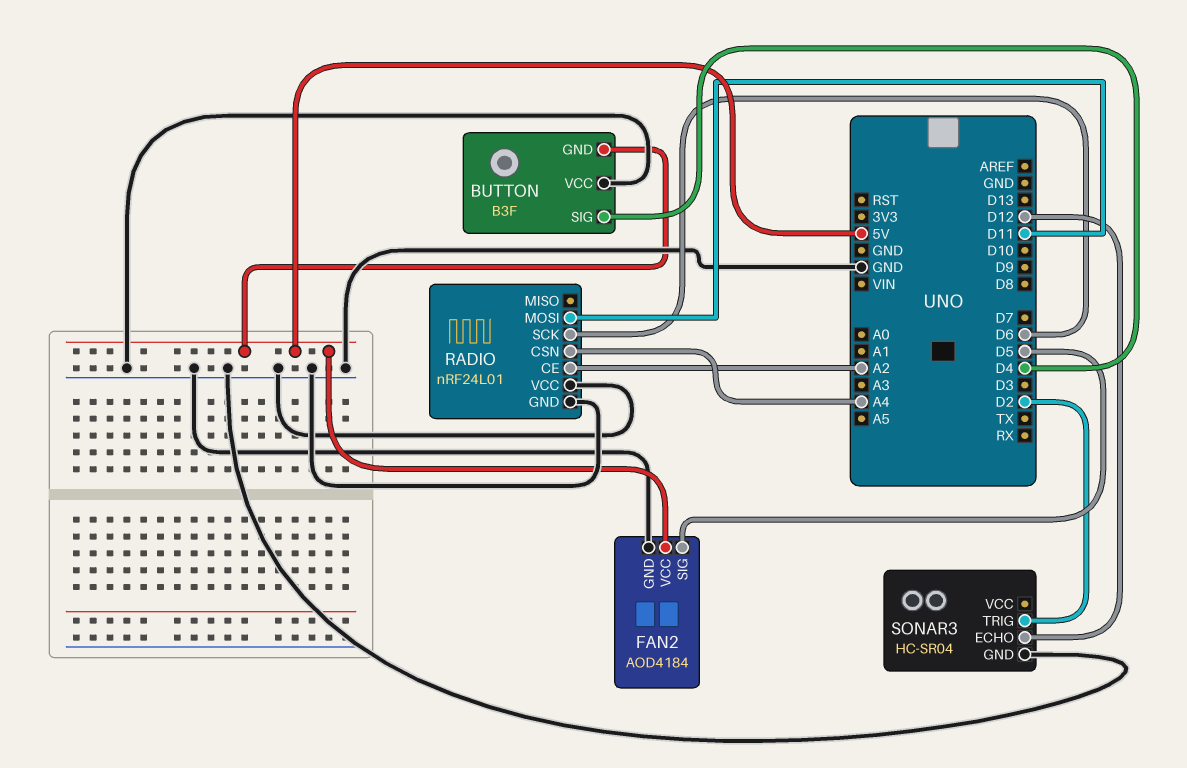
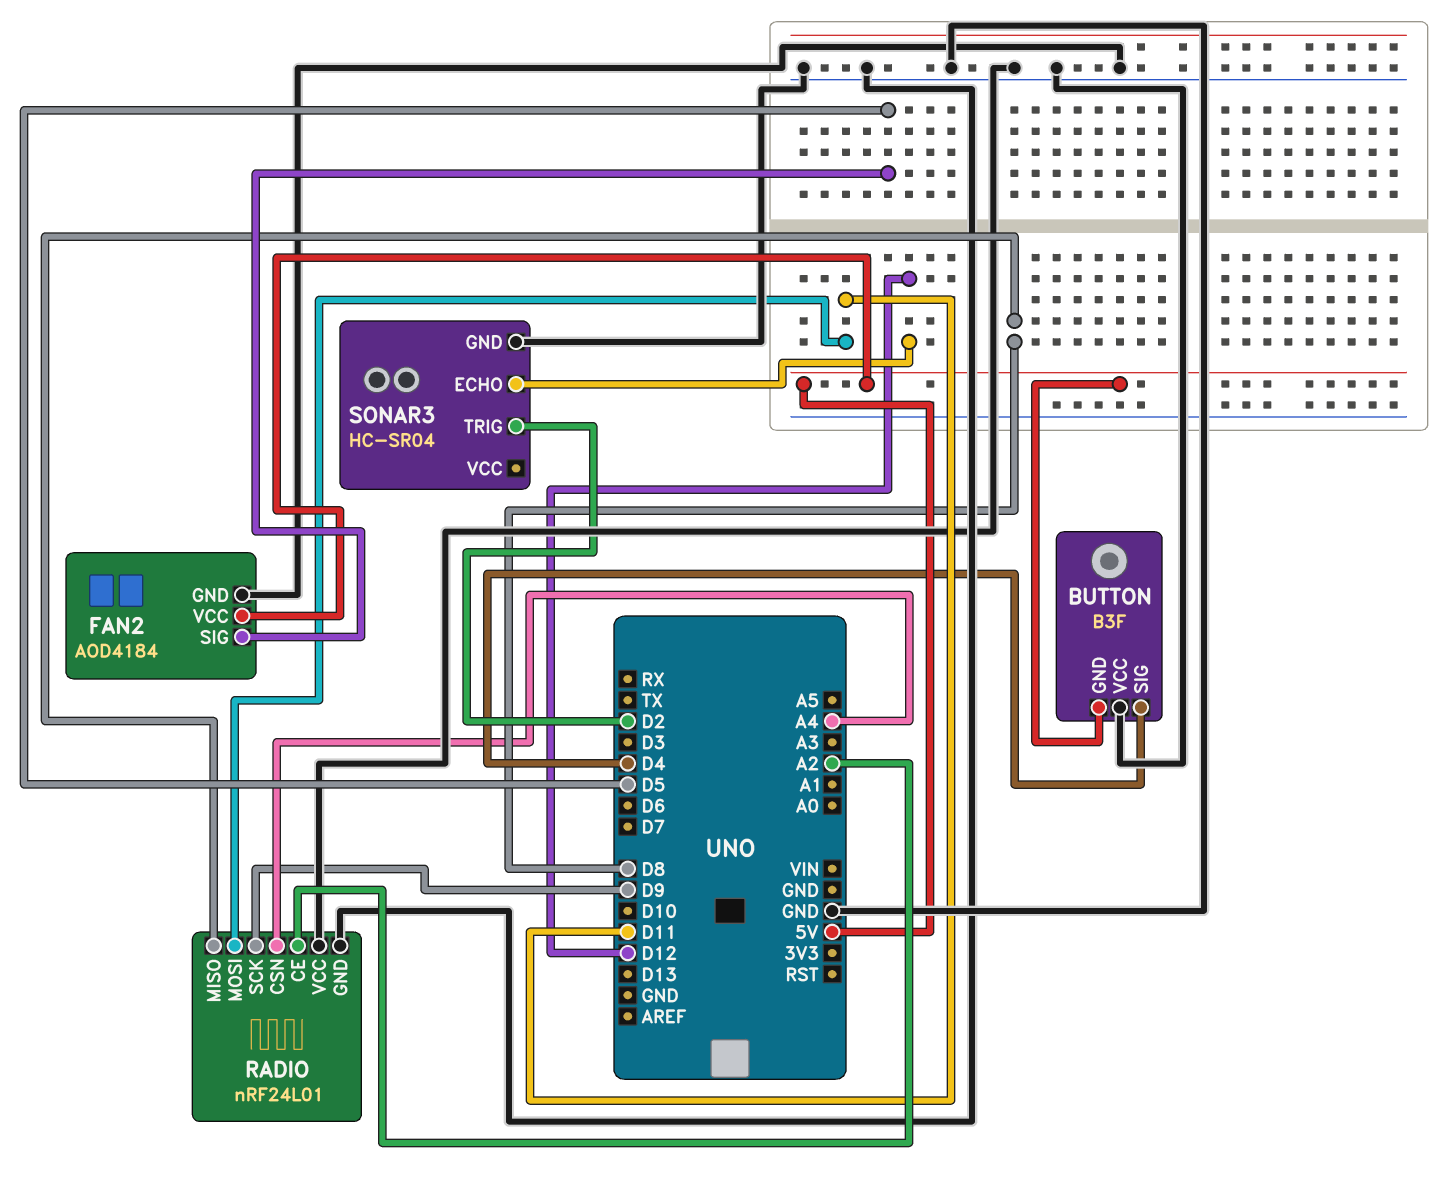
RADIO pin MISO: none -> D8
RADIO pin SCK: D6 -> D9

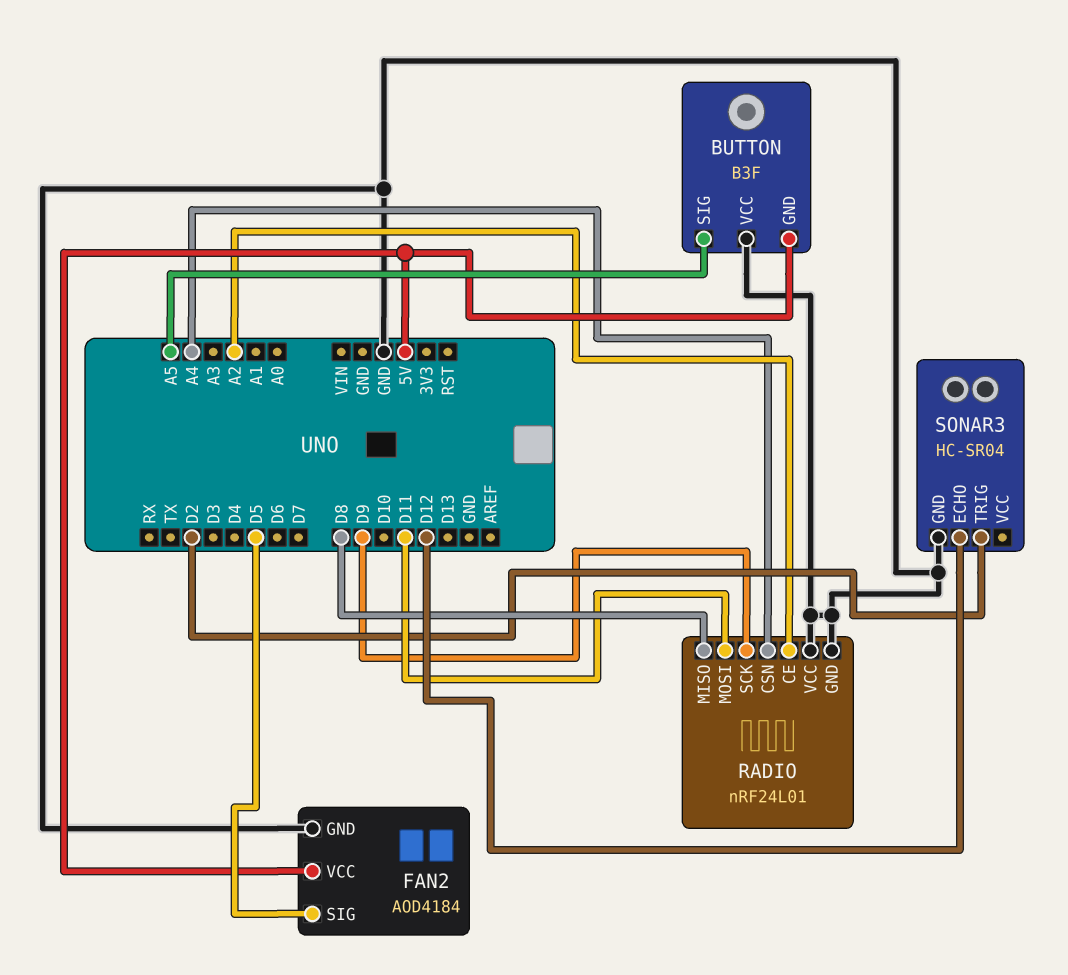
BUTTON pin SIG: D4 -> A5

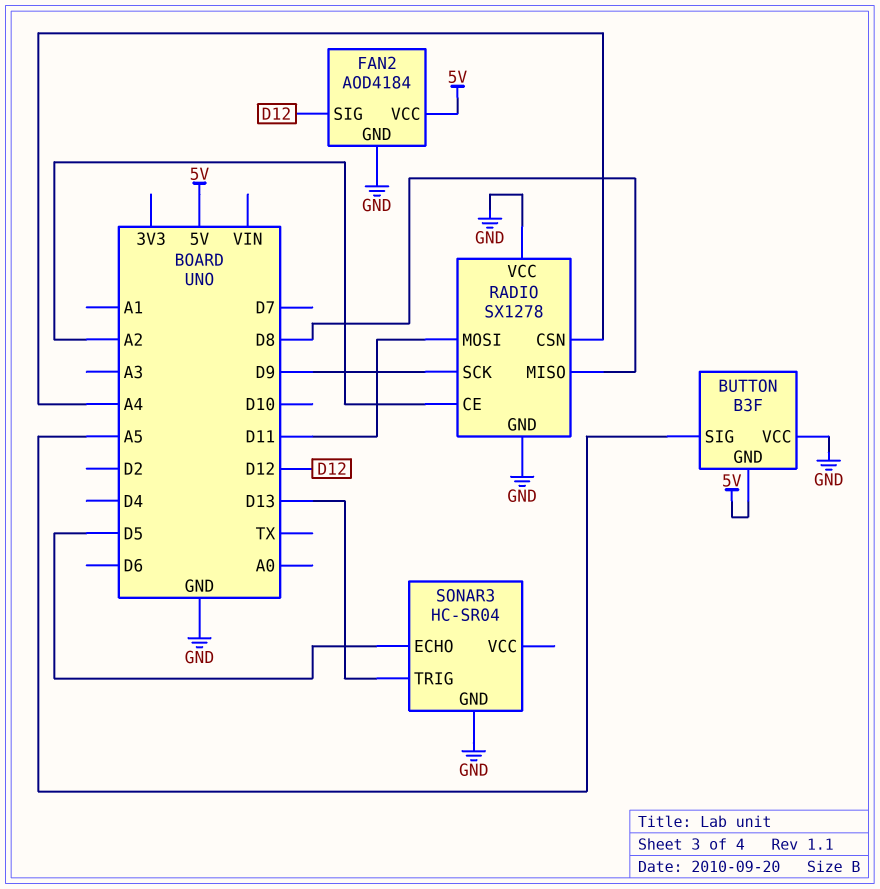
FAN2 pin SIG: D5 -> D12
RADIO: nRF24L01 -> SX1278
SONAR3 pin ECHO: D12 -> D5
SONAR3 pin TRIG: D2 -> D13

